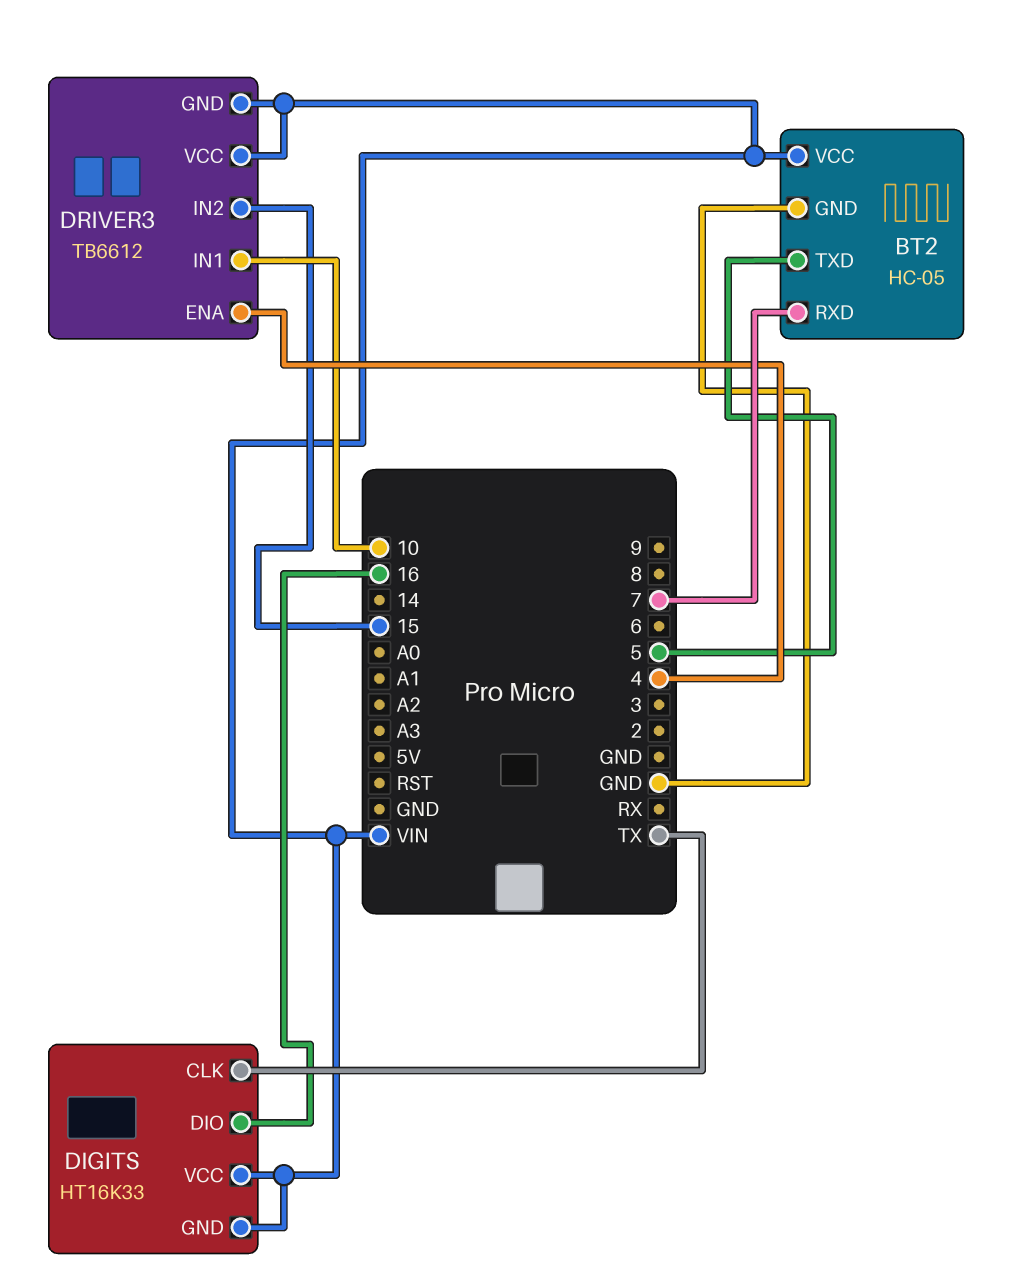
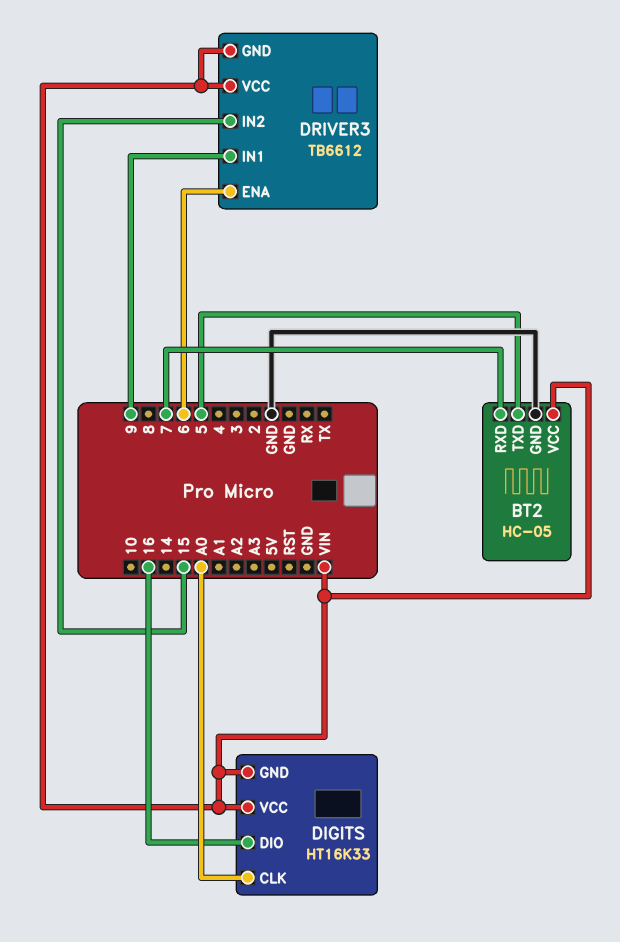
DIGITS pin CLK: TX -> A0
DRIVER3 pin ENA: 4 -> 6
DRIVER3 pin IN1: 10 -> 9

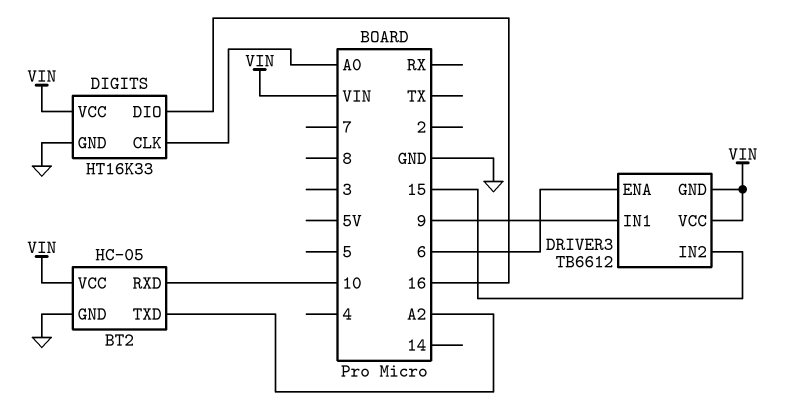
BT2 pin RXD: 7 -> 10
BT2 pin TXD: 5 -> A2
DIGITS pin GND: VIN -> GND

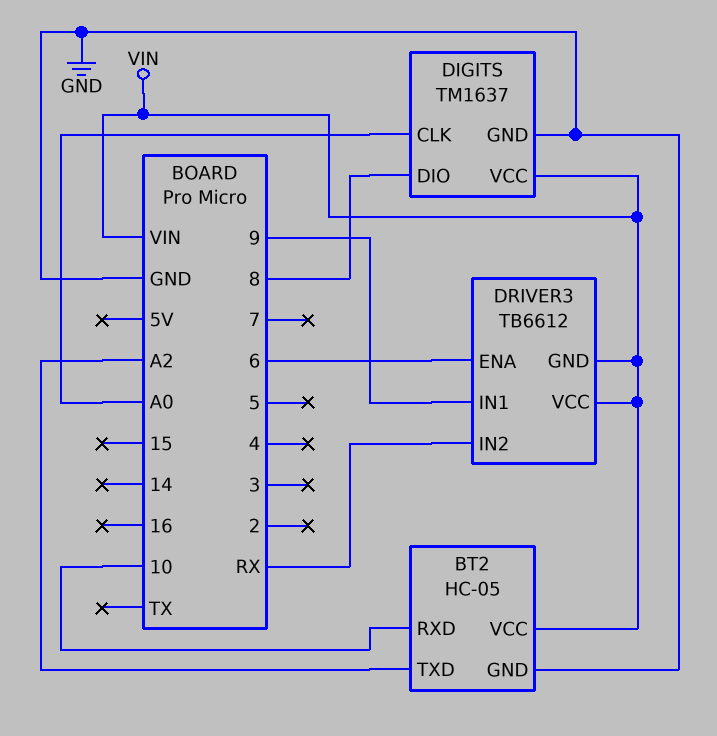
DIGITS: HT16K33 -> TM1637
DIGITS pin DIO: 16 -> 8
DRIVER3 pin IN2: 15 -> RX

